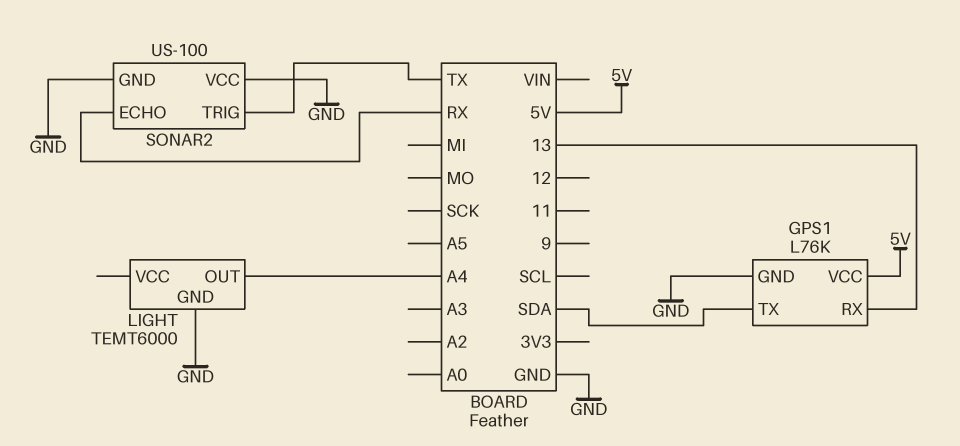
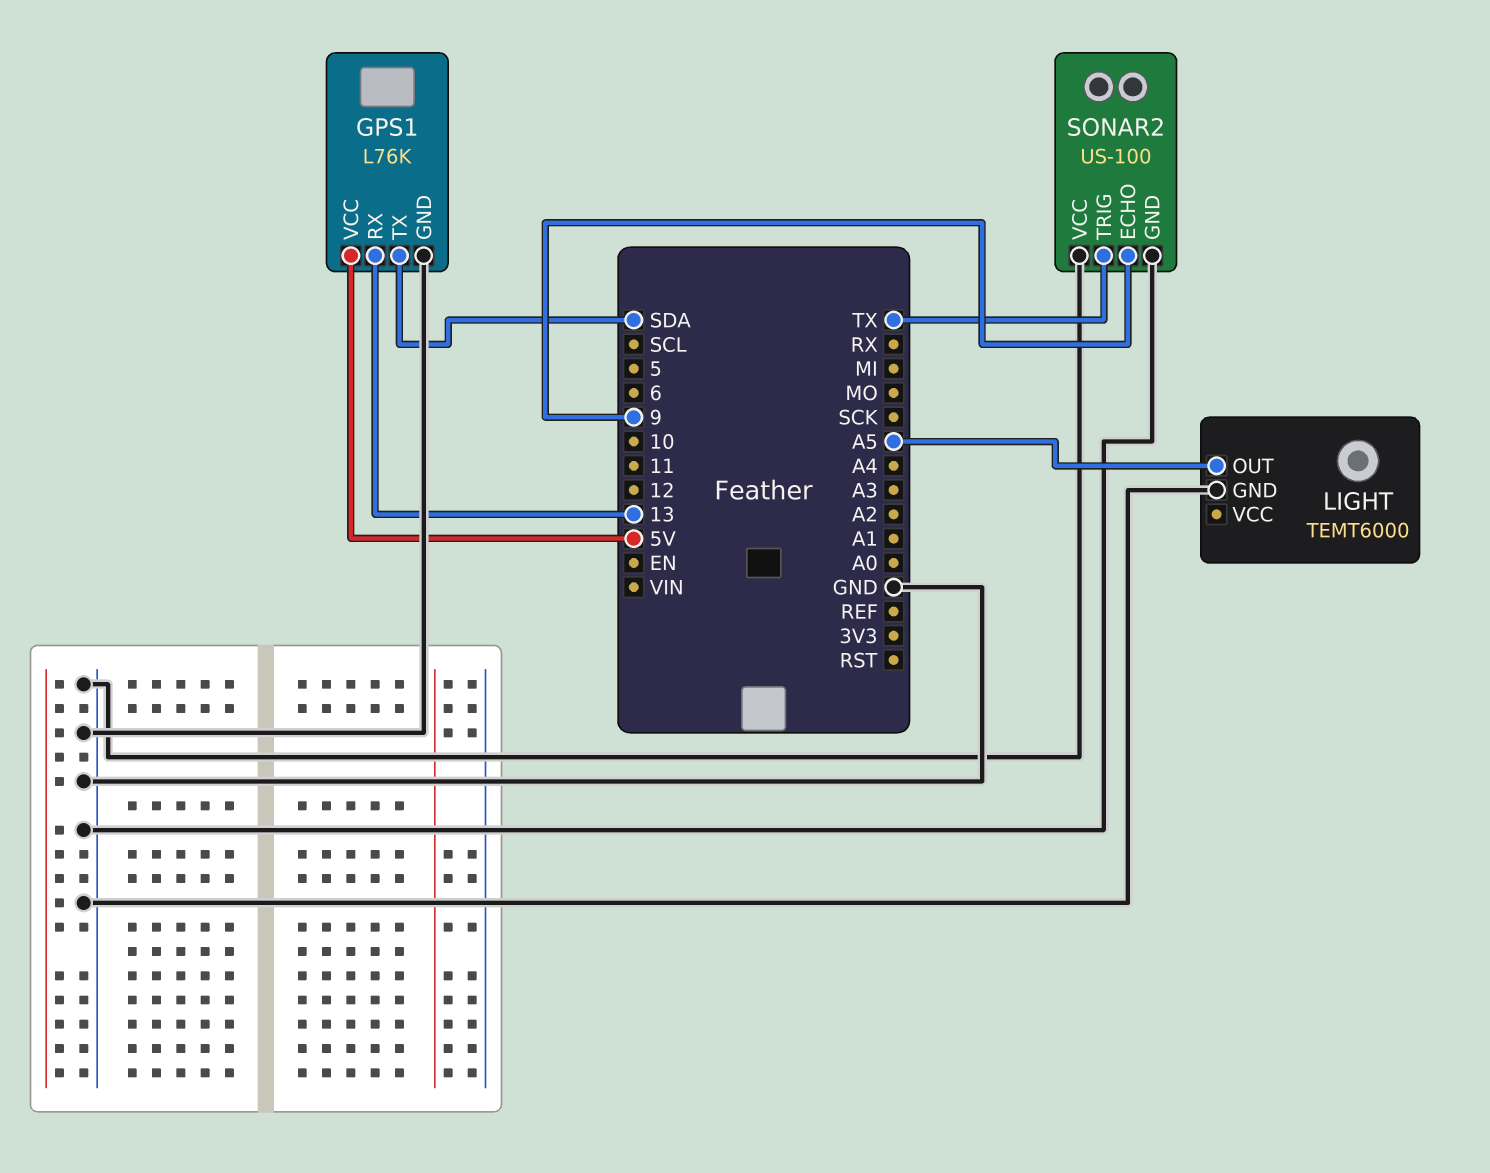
LIGHT pin OUT: A4 -> A5
SONAR2 pin ECHO: RX -> 9

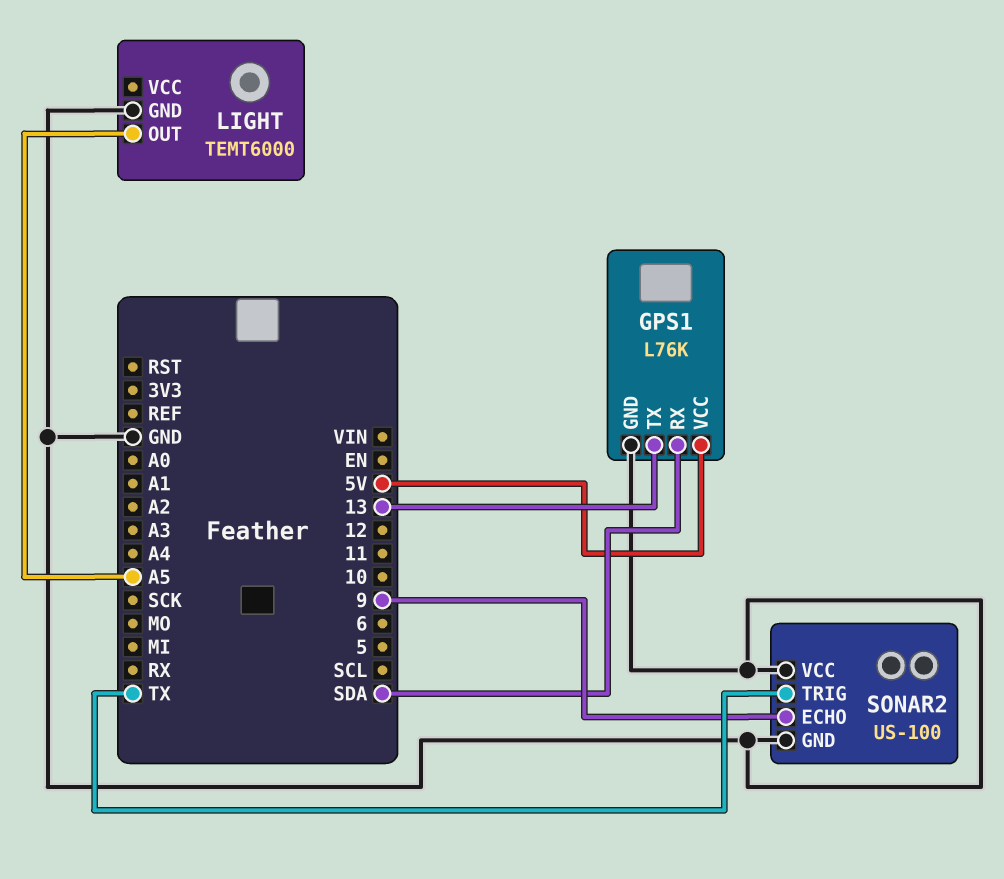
GPS1 pin RX: 13 -> SDA
GPS1 pin TX: SDA -> 13

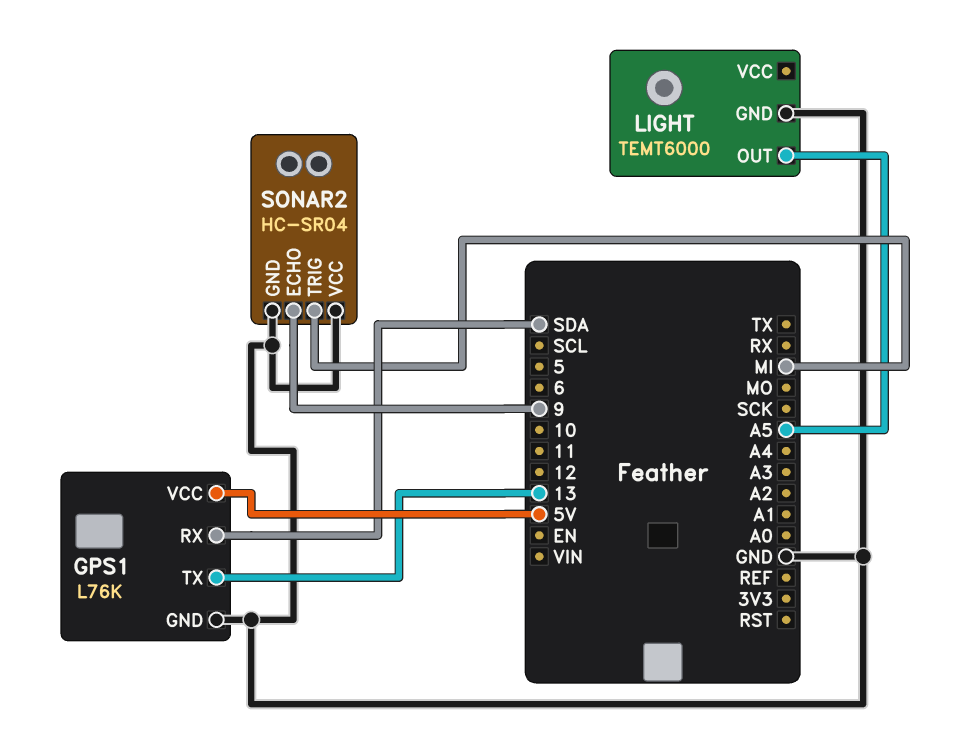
SONAR2: US-100 -> HC-SR04
SONAR2 pin TRIG: TX -> MI

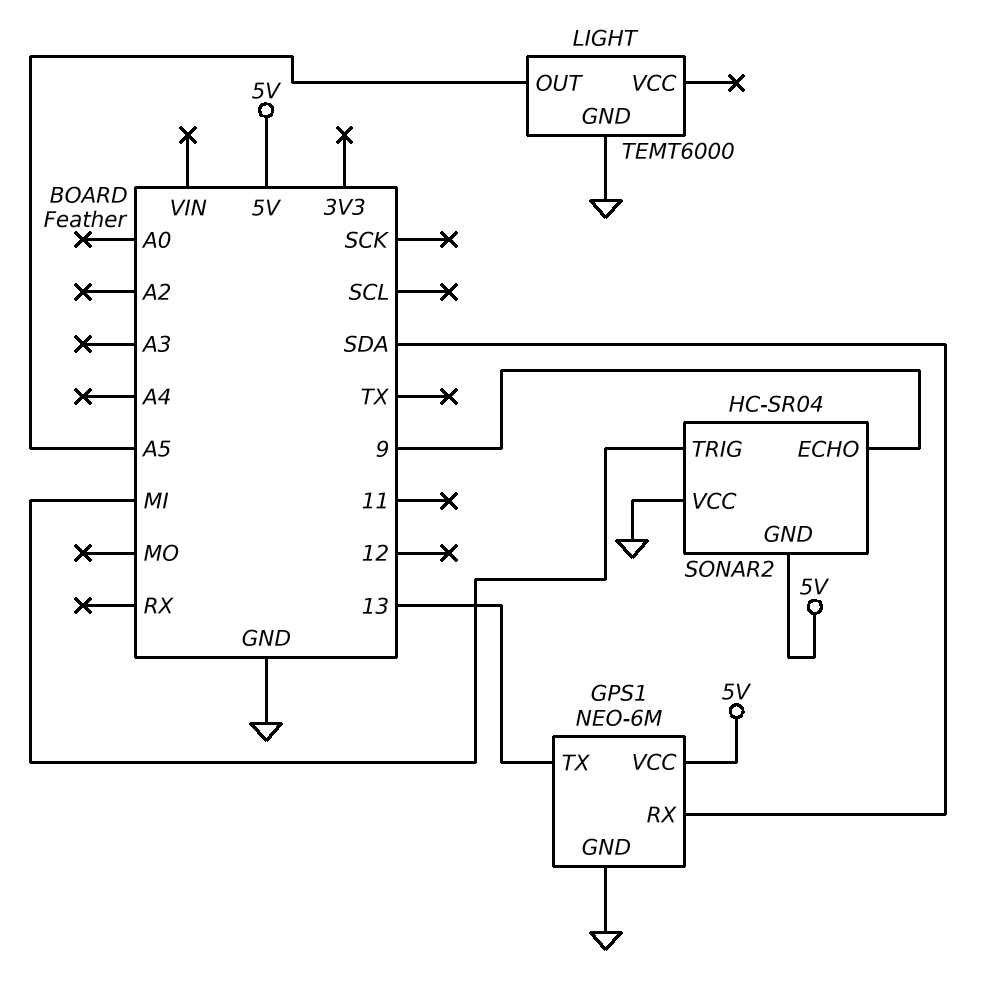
GPS1: L76K -> NEO-6M
SONAR2 pin GND: GND -> 5V

